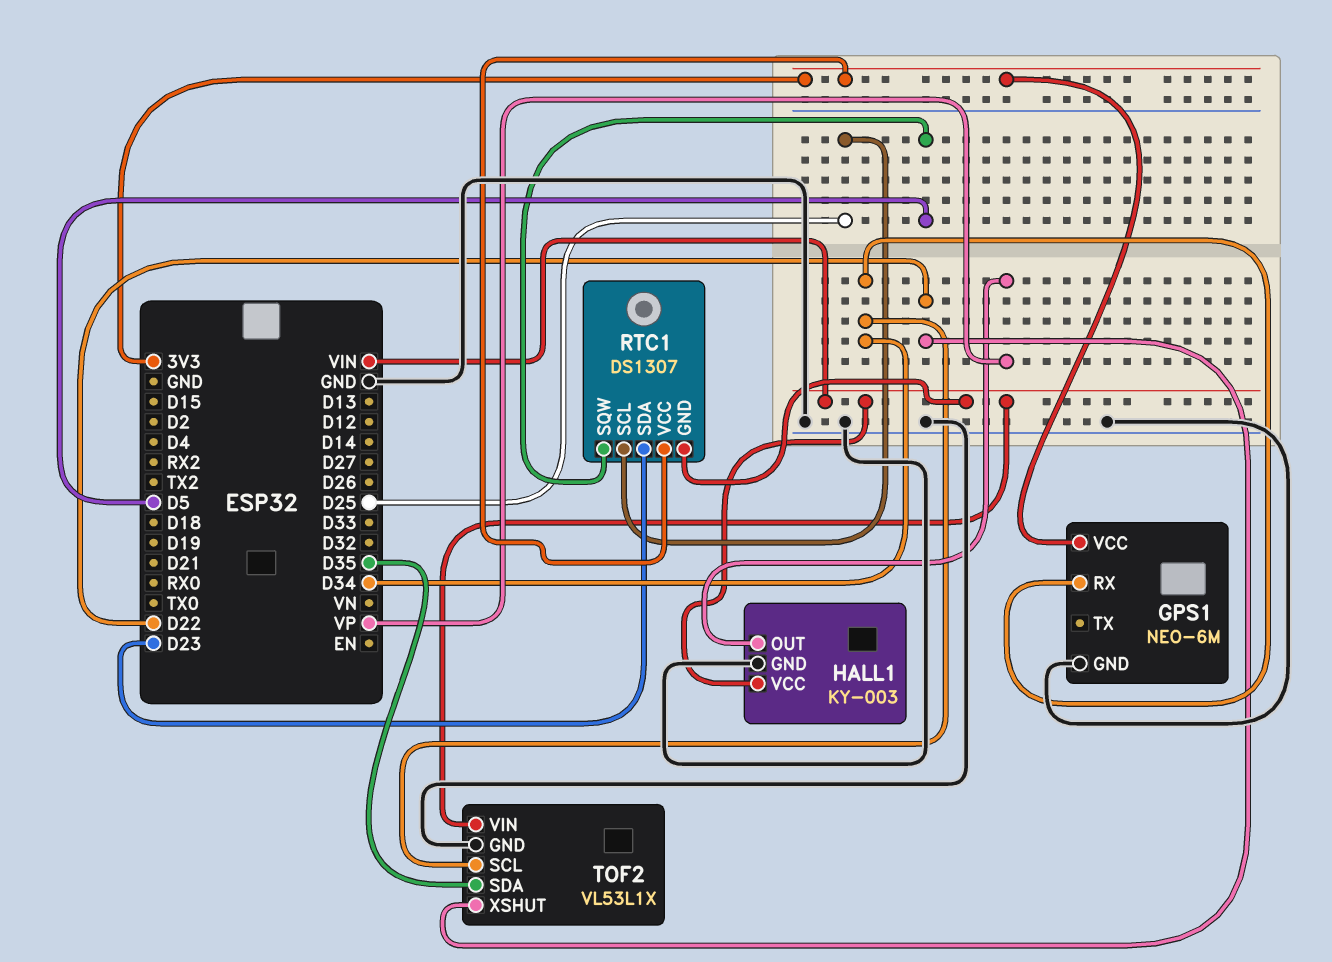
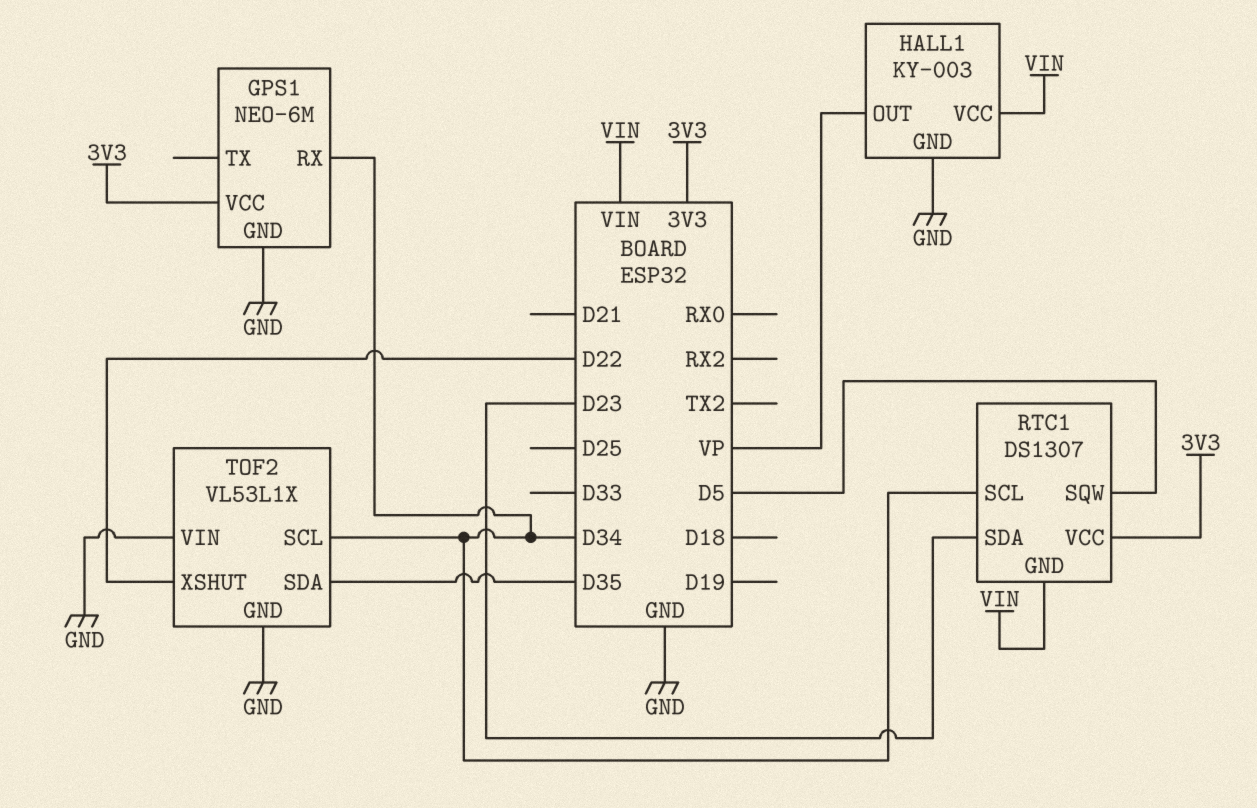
RTC1 pin SCL: D25 -> D34
TOF2 pin VIN: VIN -> GND

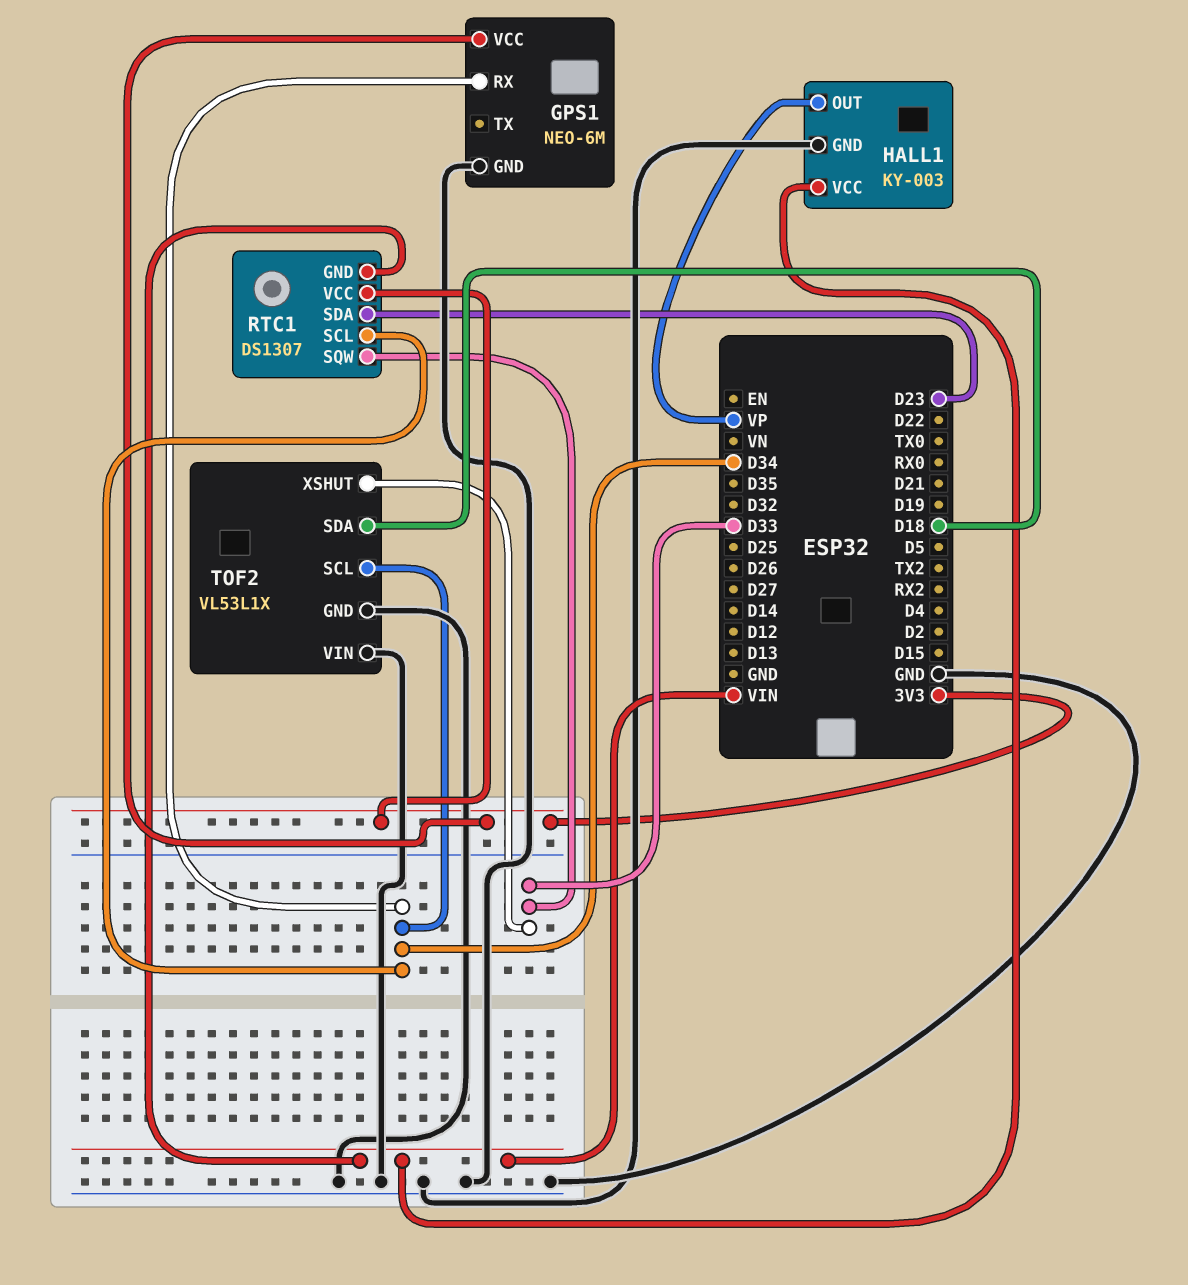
RTC1 pin SQW: D5 -> D33
TOF2 pin SDA: D35 -> D18
TOF2 pin XSHUT: D22 -> D33

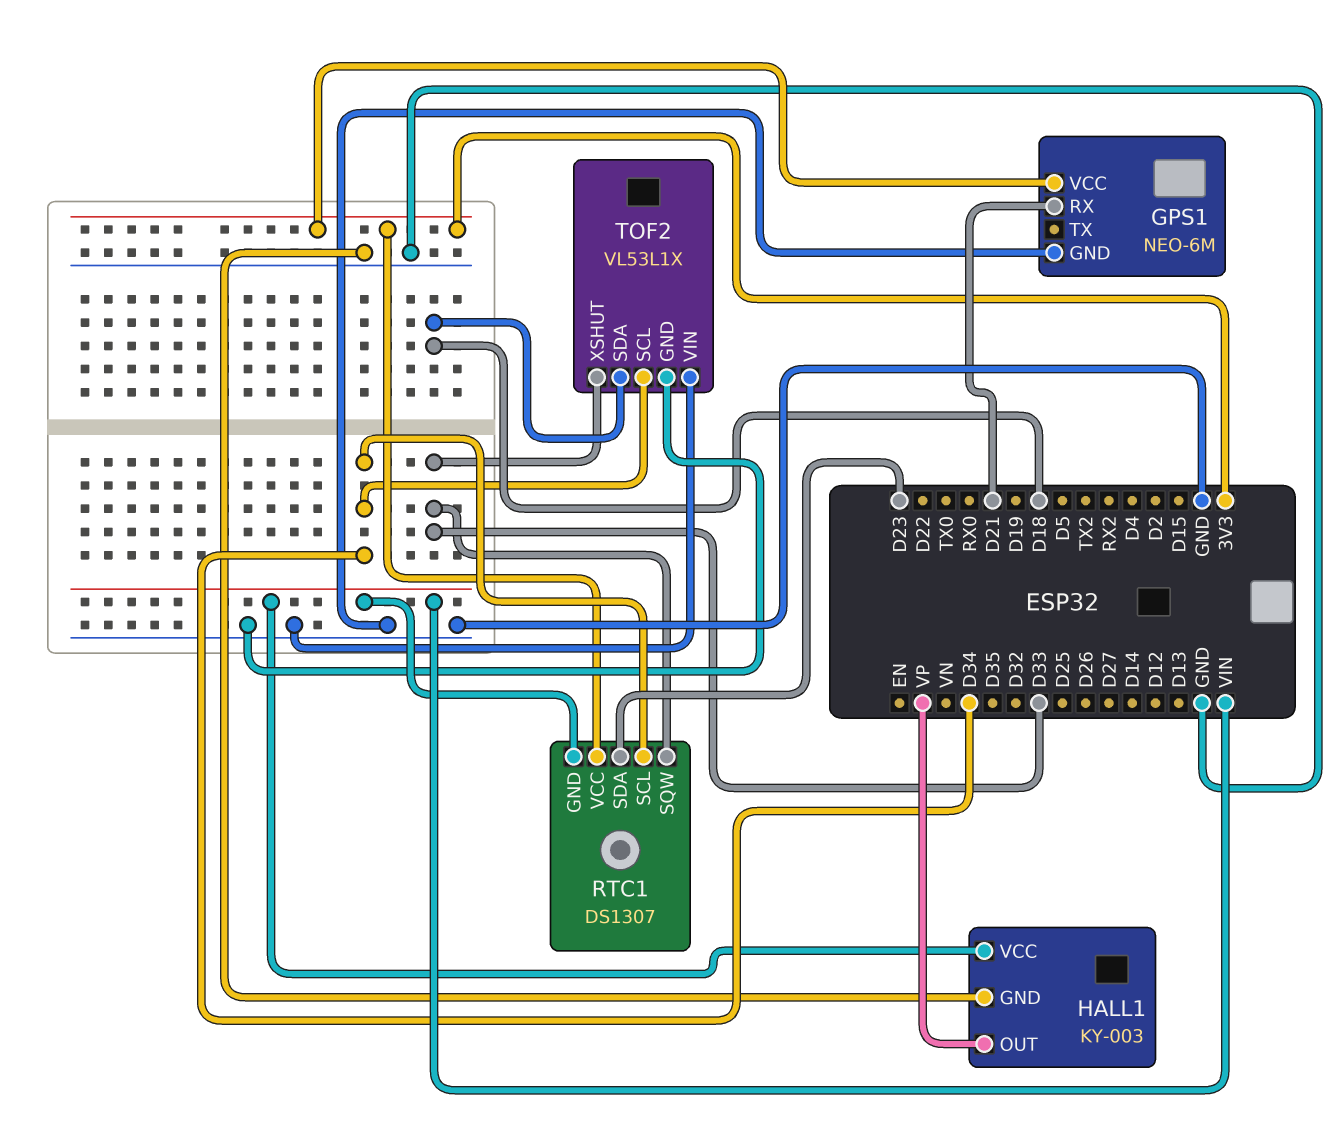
GPS1 pin RX: D34 -> D21

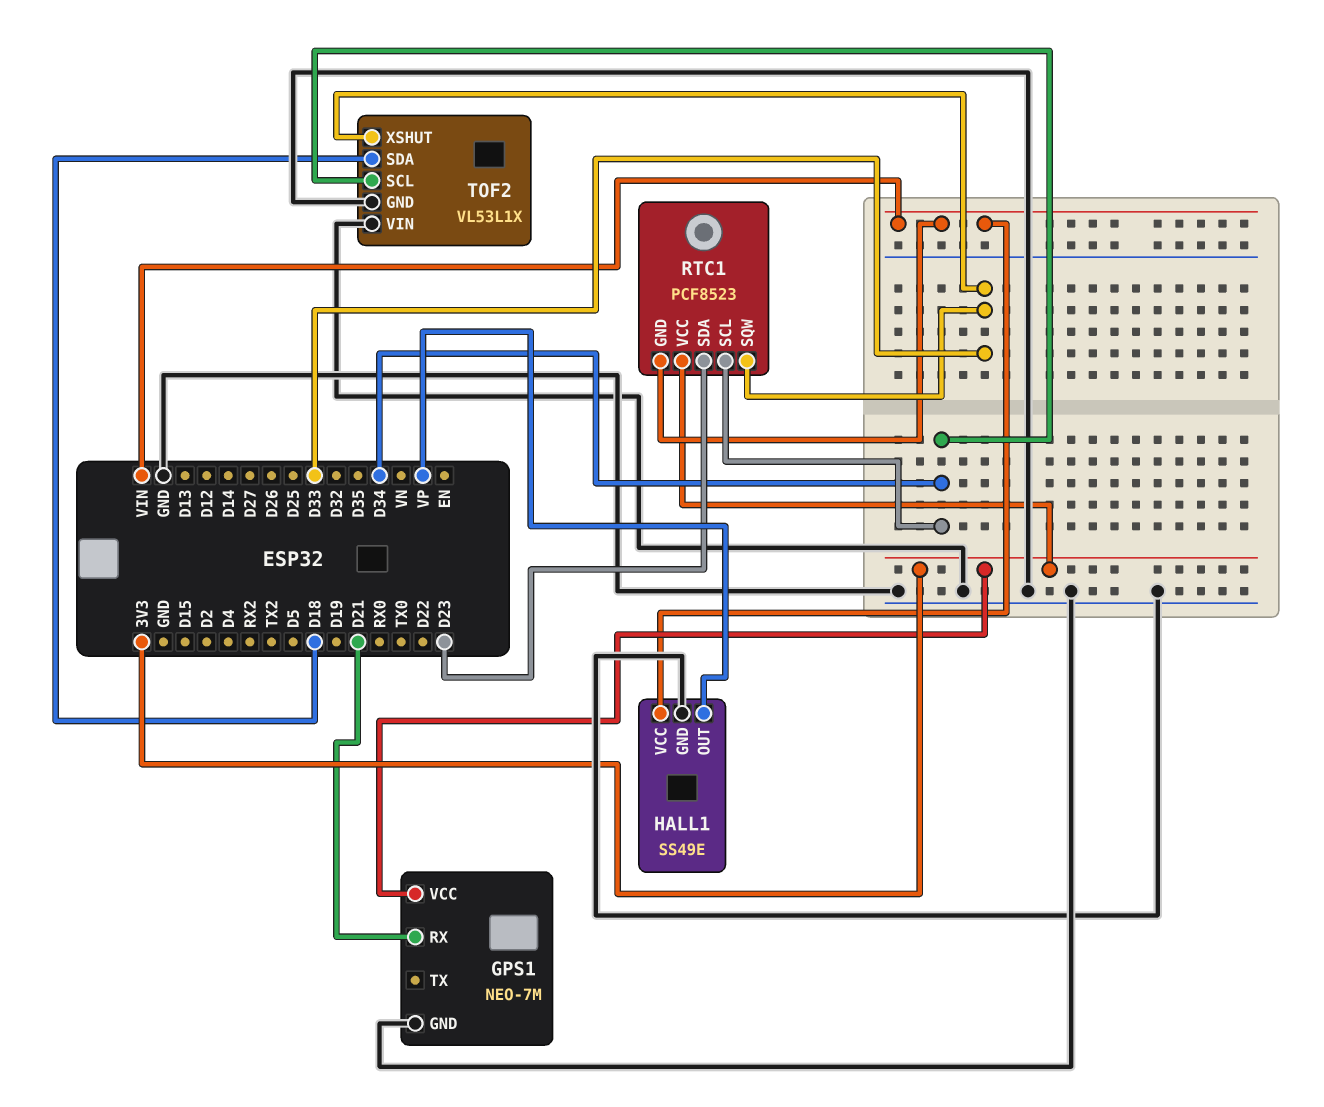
GPS1: NEO-6M -> NEO-7M
HALL1: KY-003 -> SS49E
RTC1: DS1307 -> PCF8523

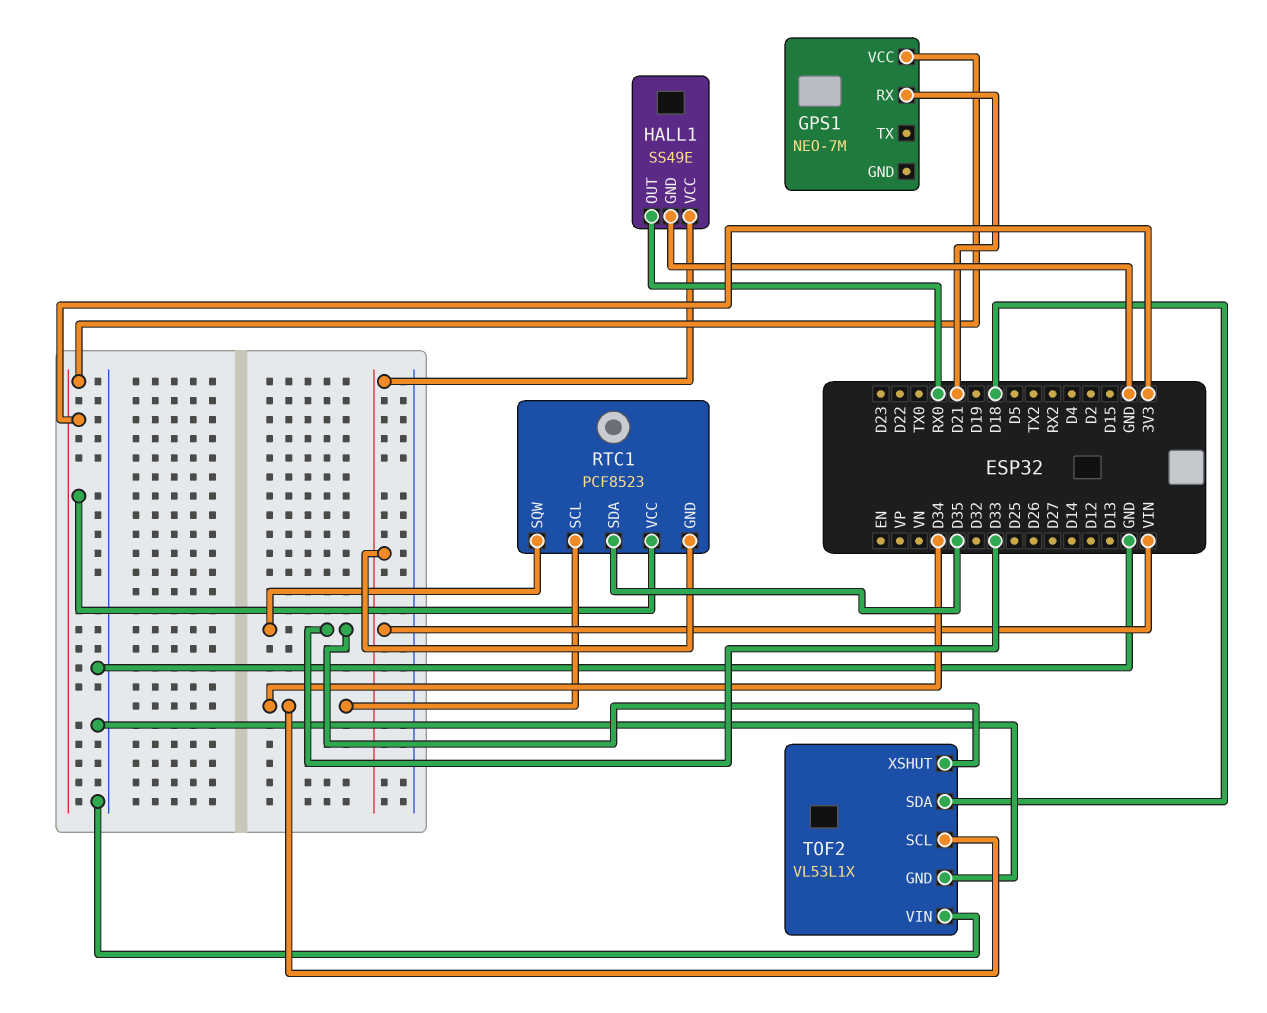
GPS1 pin GND: GND -> none
HALL1 pin OUT: VP -> RX0
RTC1 pin SDA: D23 -> D35

